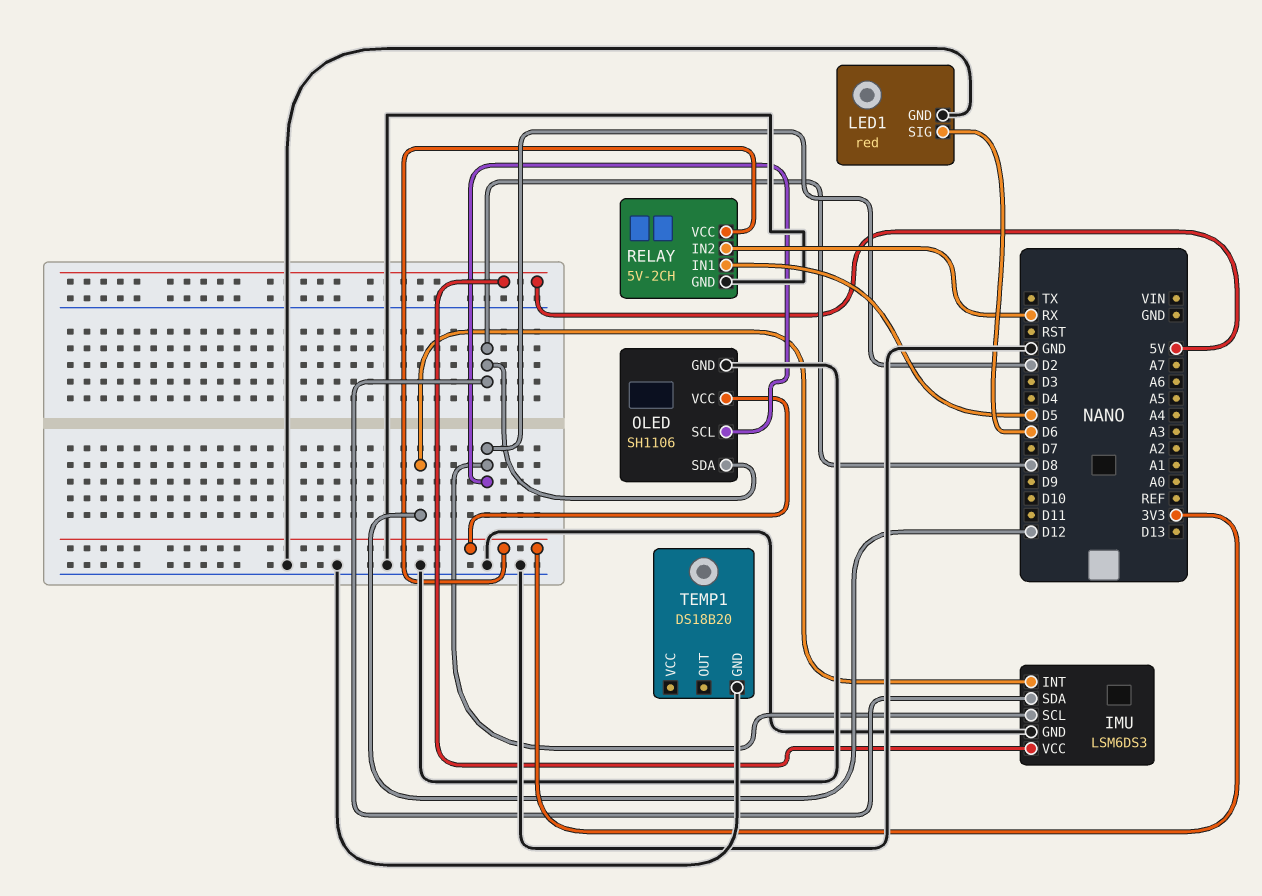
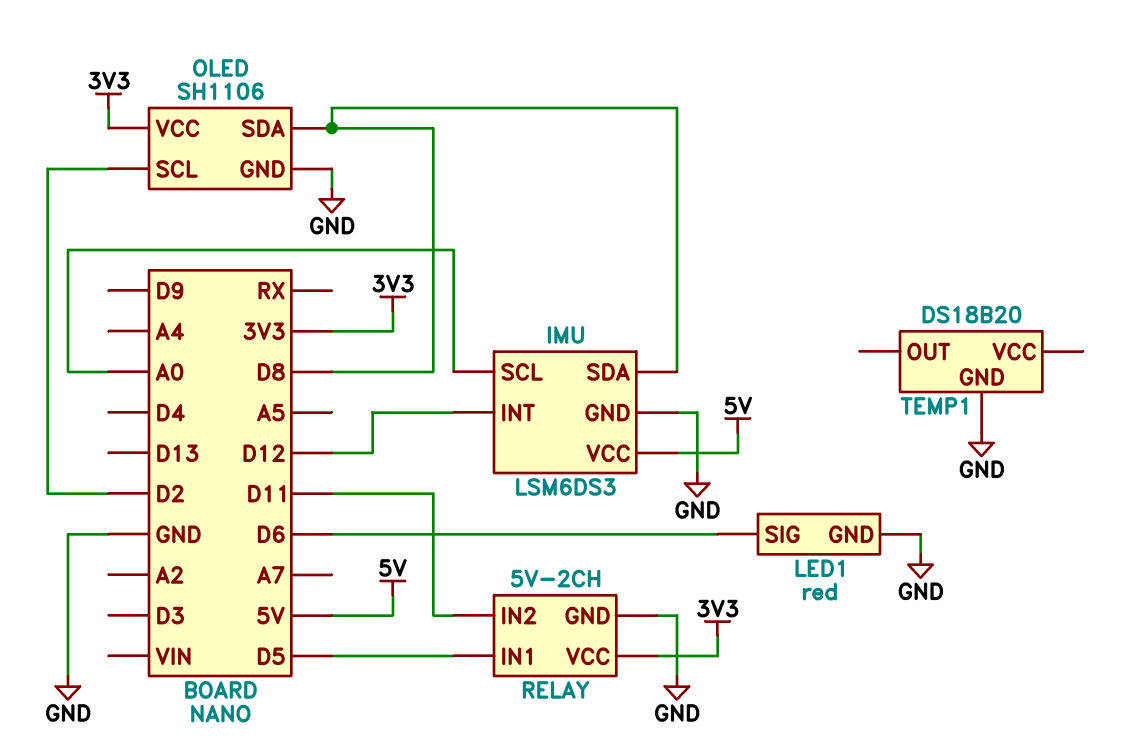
IMU pin SCL: D2 -> A0
RELAY pin IN2: RX -> D11

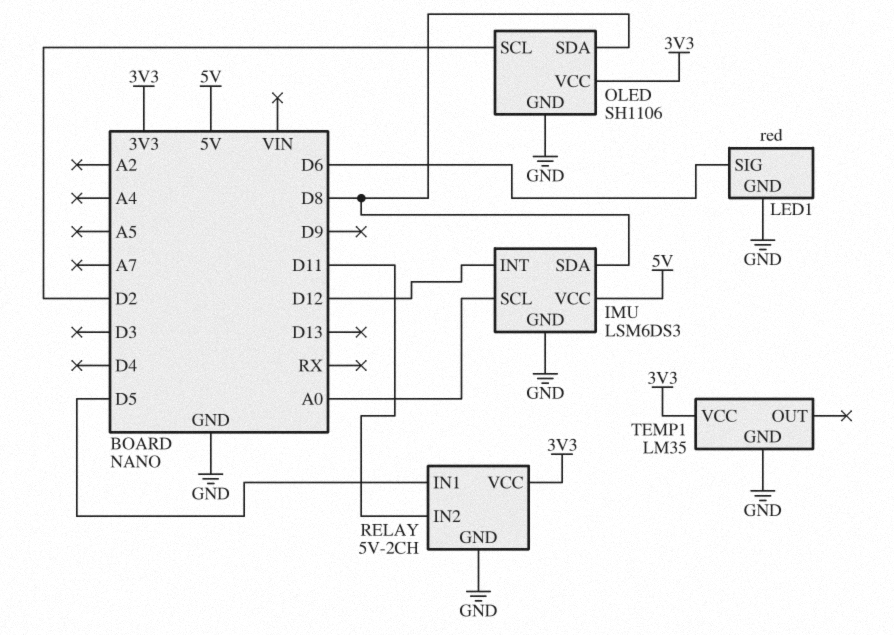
TEMP1: DS18B20 -> LM35
TEMP1 pin VCC: none -> 3V3

